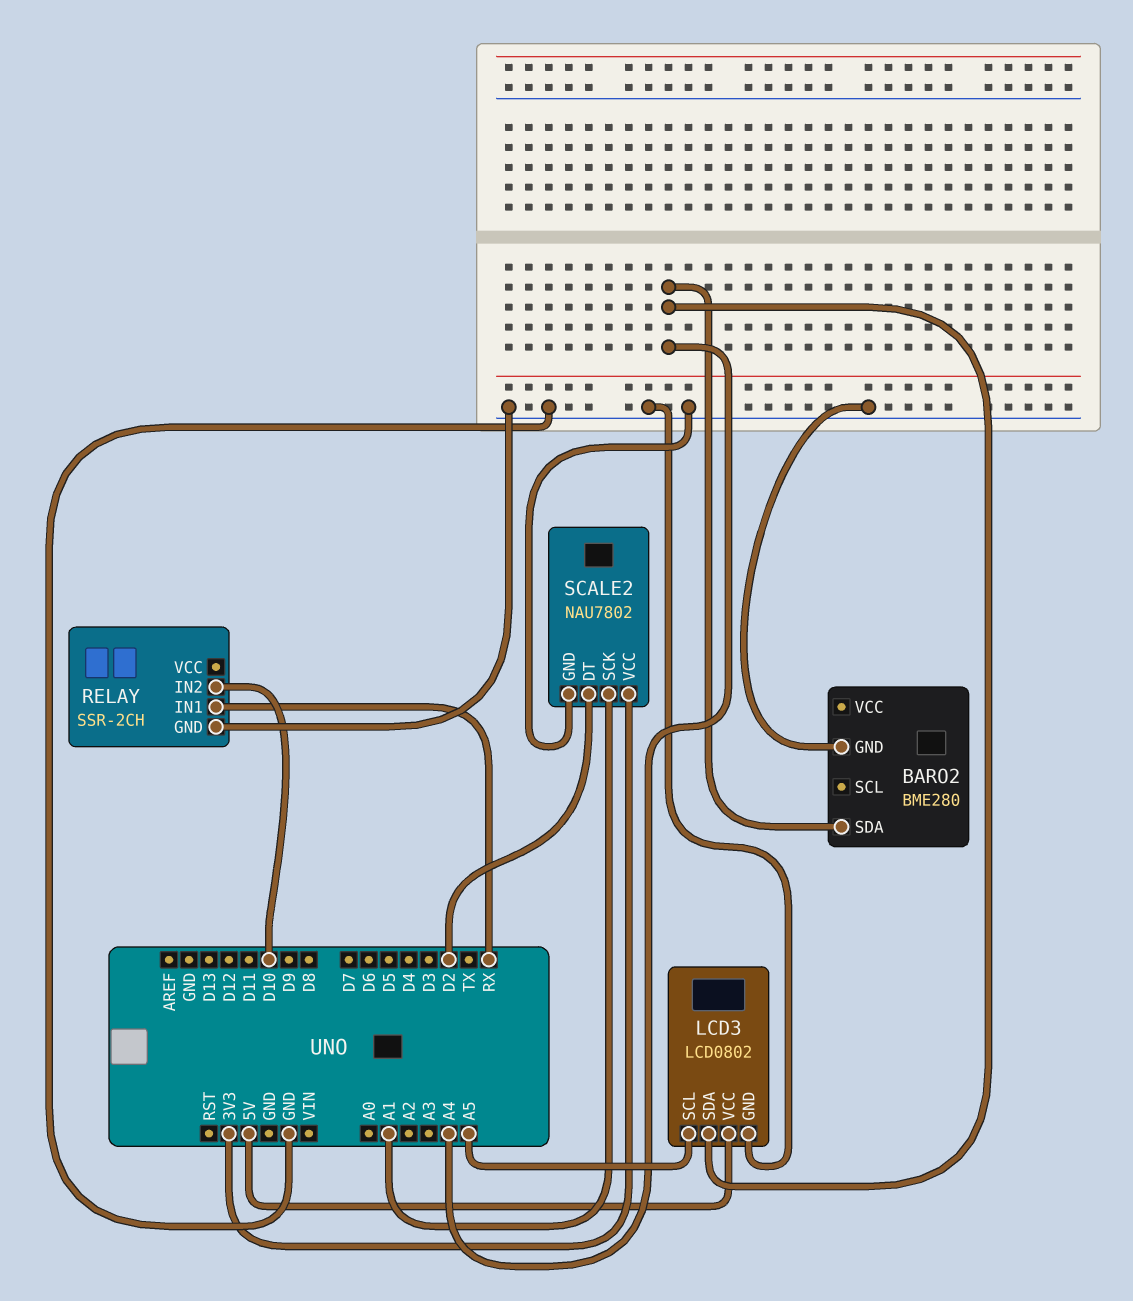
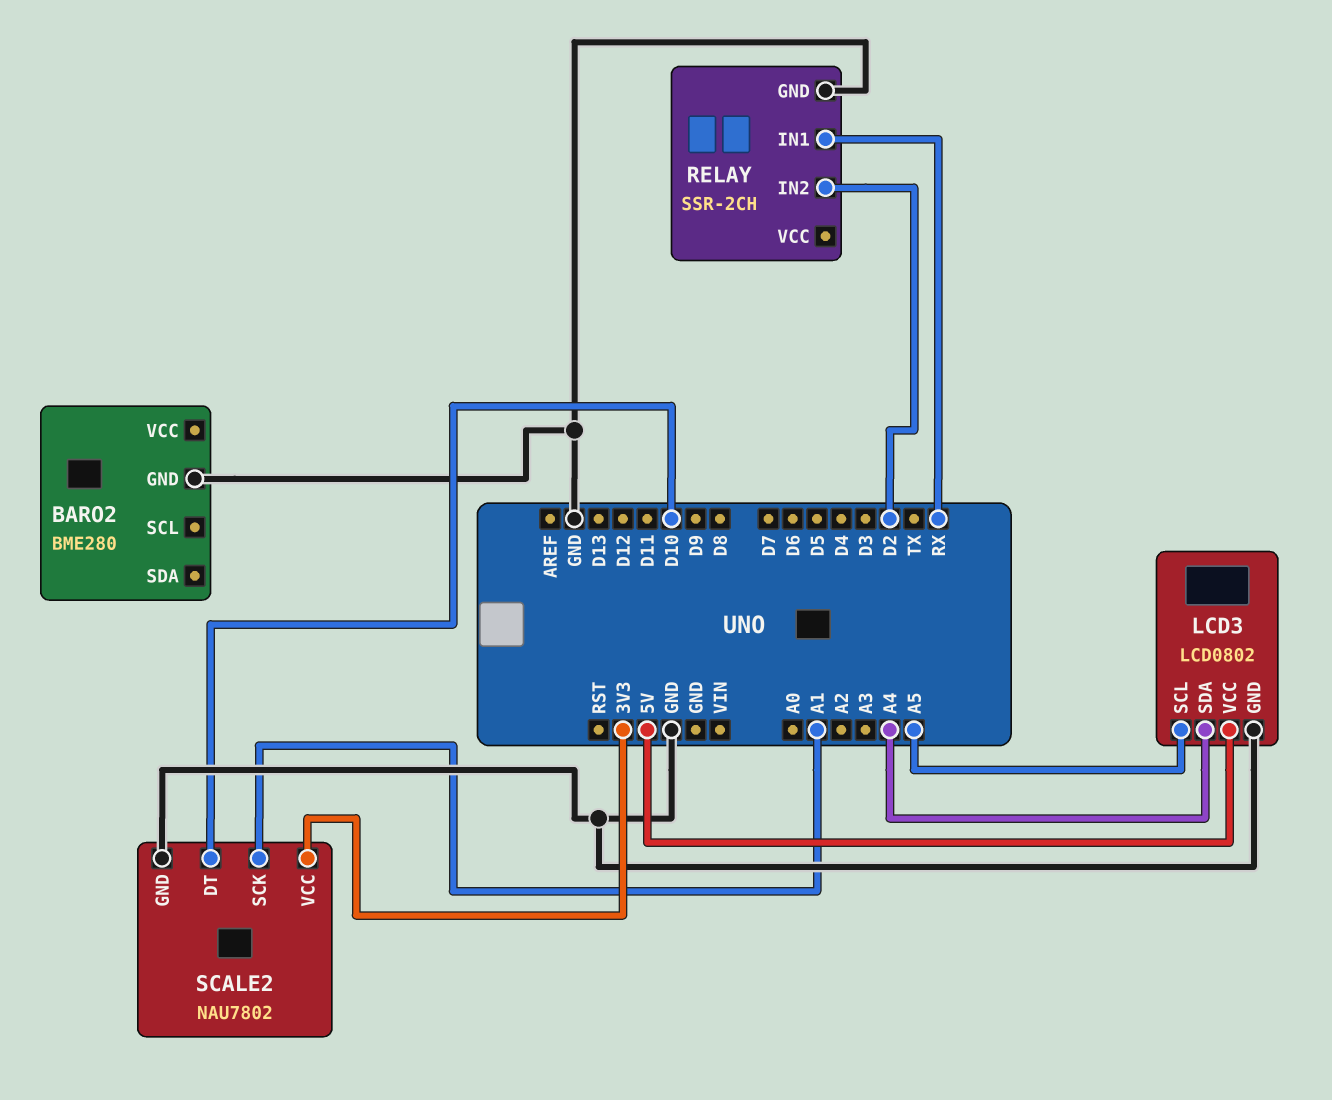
BARO2 pin SDA: A4 -> none
RELAY pin IN2: D10 -> D2
SCALE2 pin DT: D2 -> D10

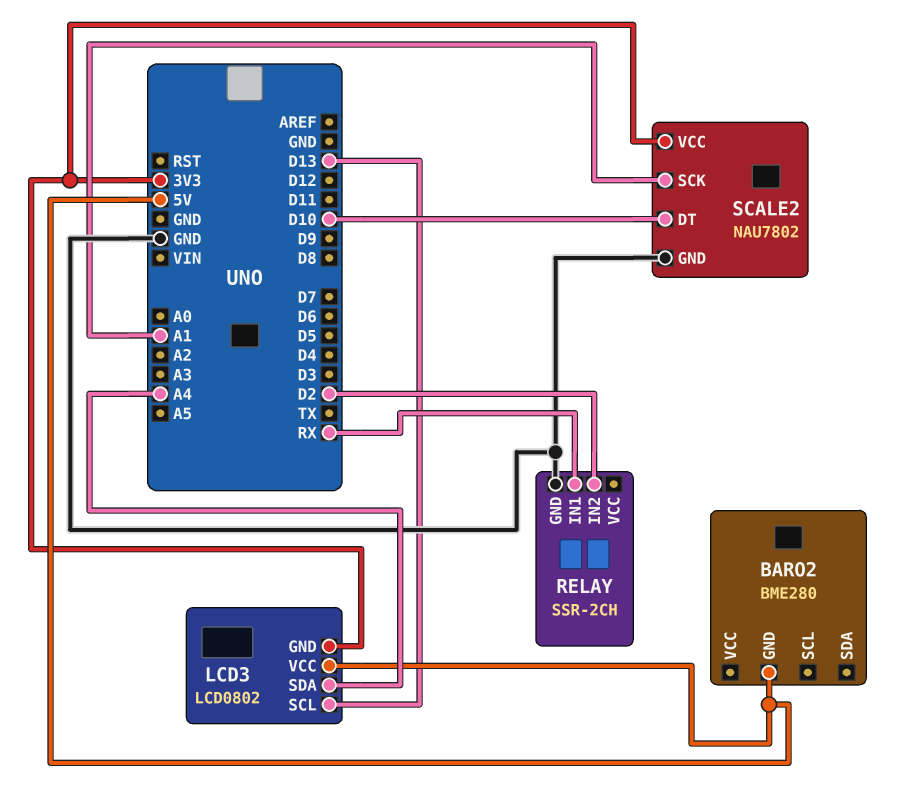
BARO2 pin GND: GND -> 5V
LCD3 pin GND: GND -> 3V3
LCD3 pin SCL: A5 -> D13

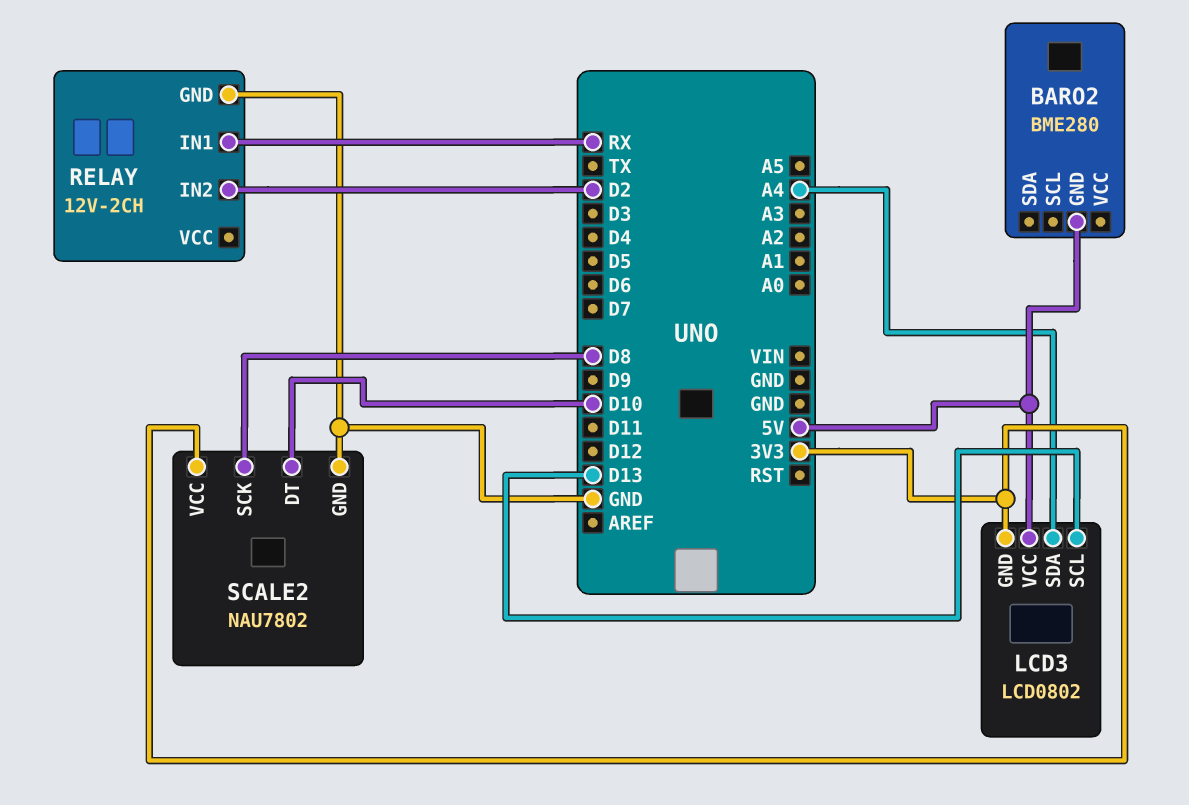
RELAY: SSR-2CH -> 12V-2CH
SCALE2 pin SCK: A1 -> D8

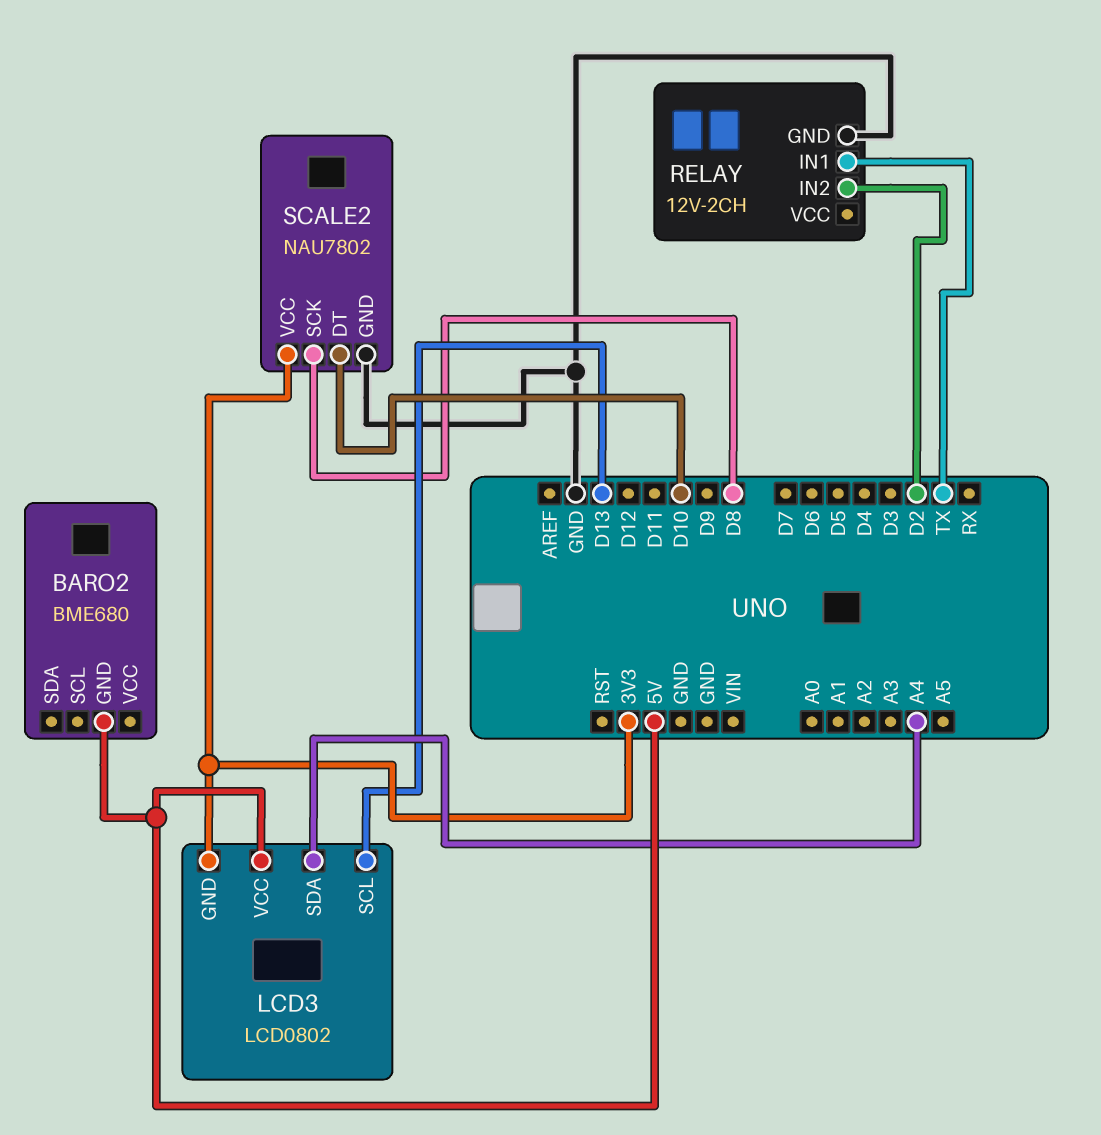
BARO2: BME280 -> BME680
RELAY pin IN1: RX -> TX

